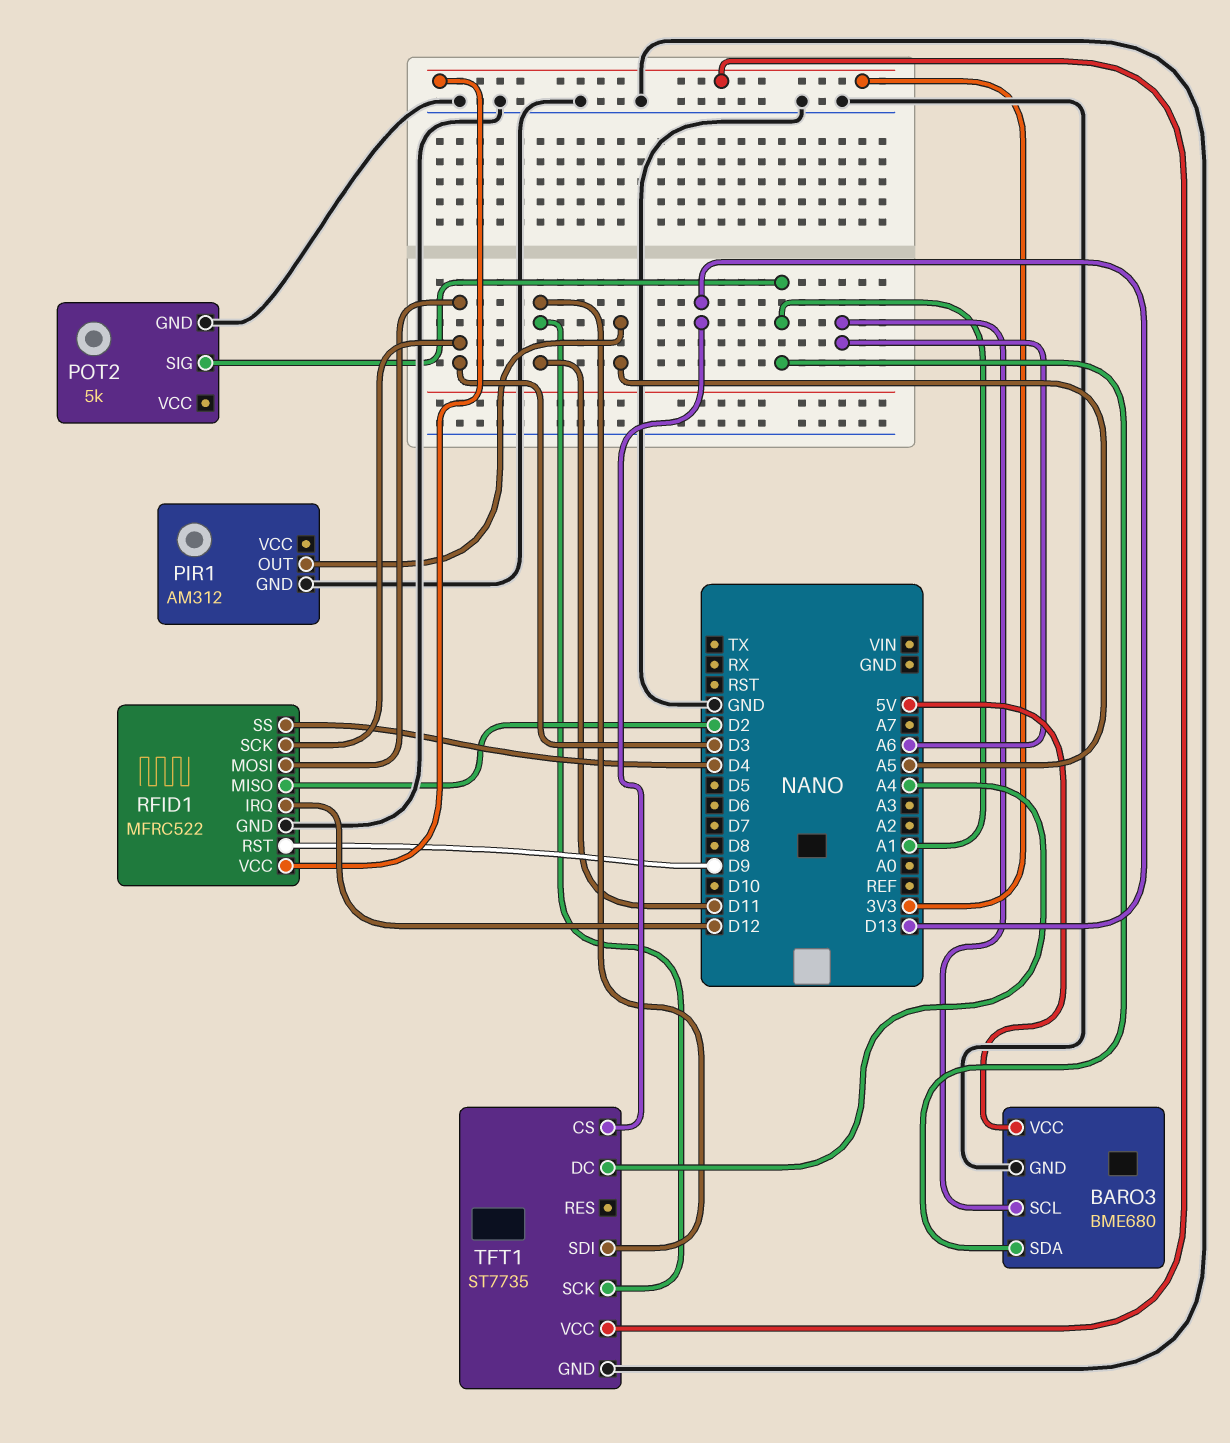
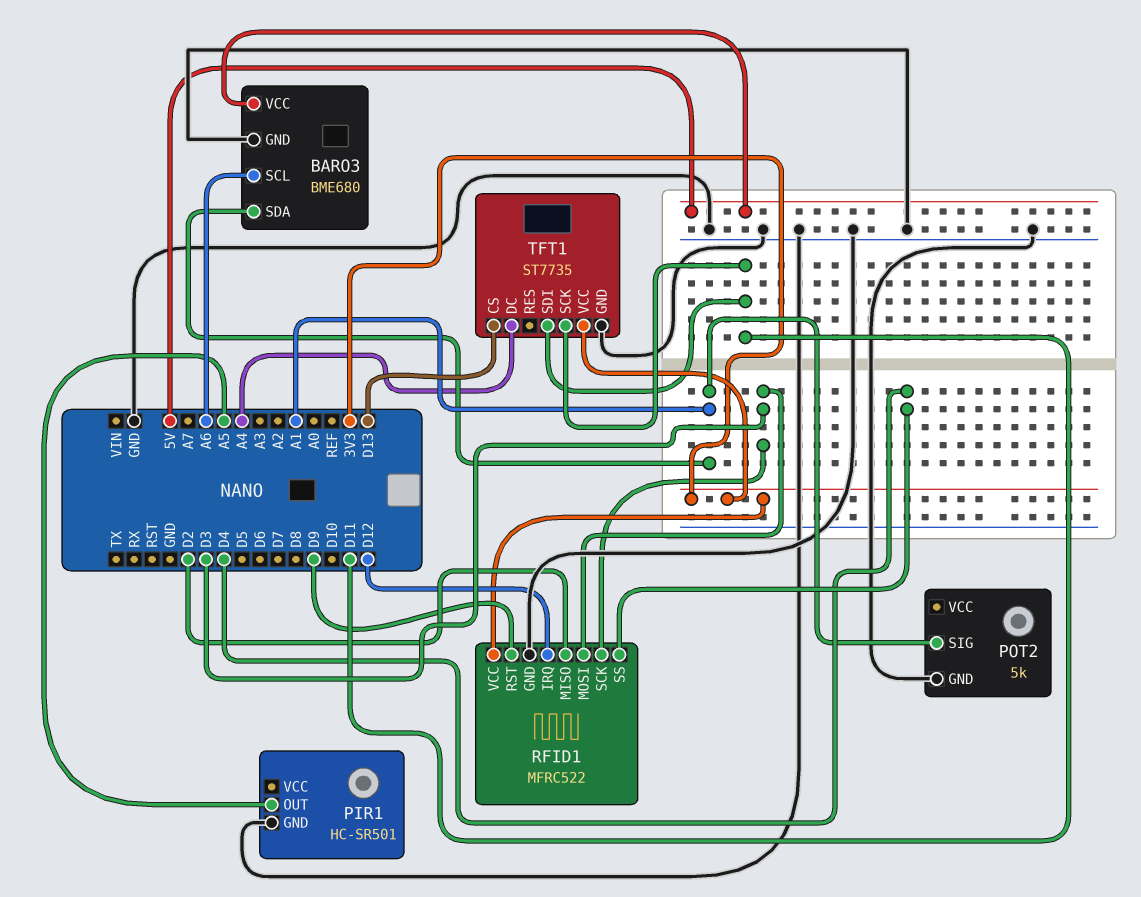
PIR1: AM312 -> HC-SR501

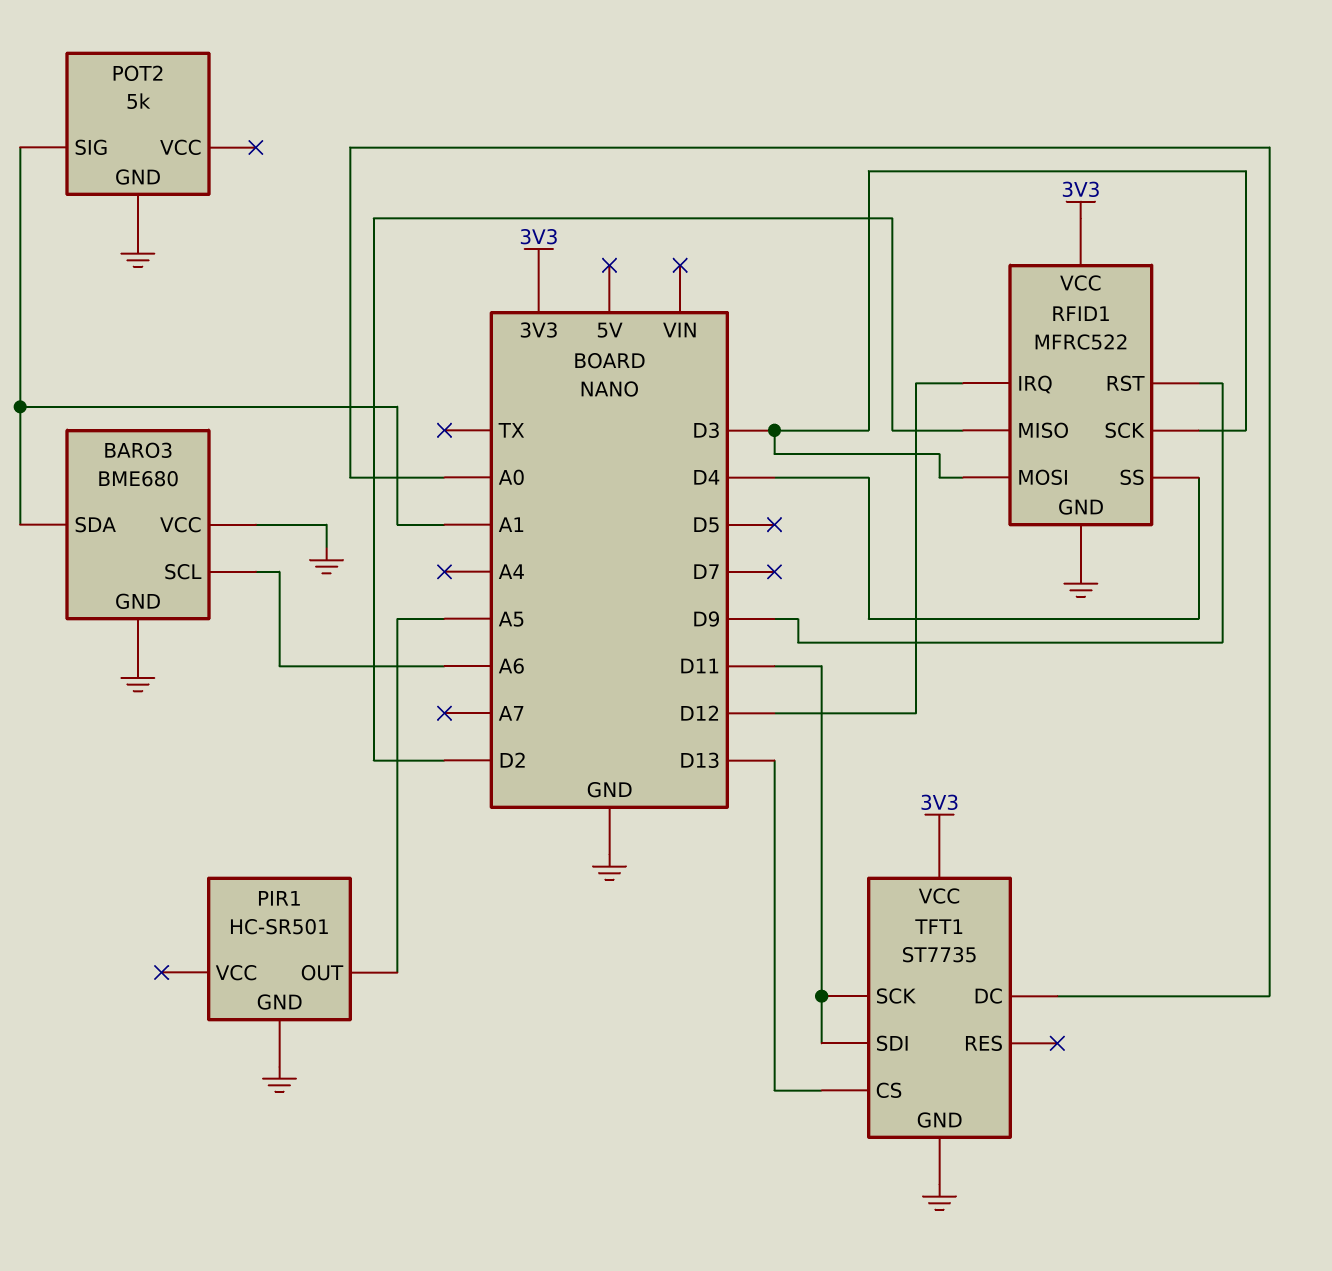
BARO3 pin VCC: 5V -> GND
TFT1 pin DC: A4 -> A0

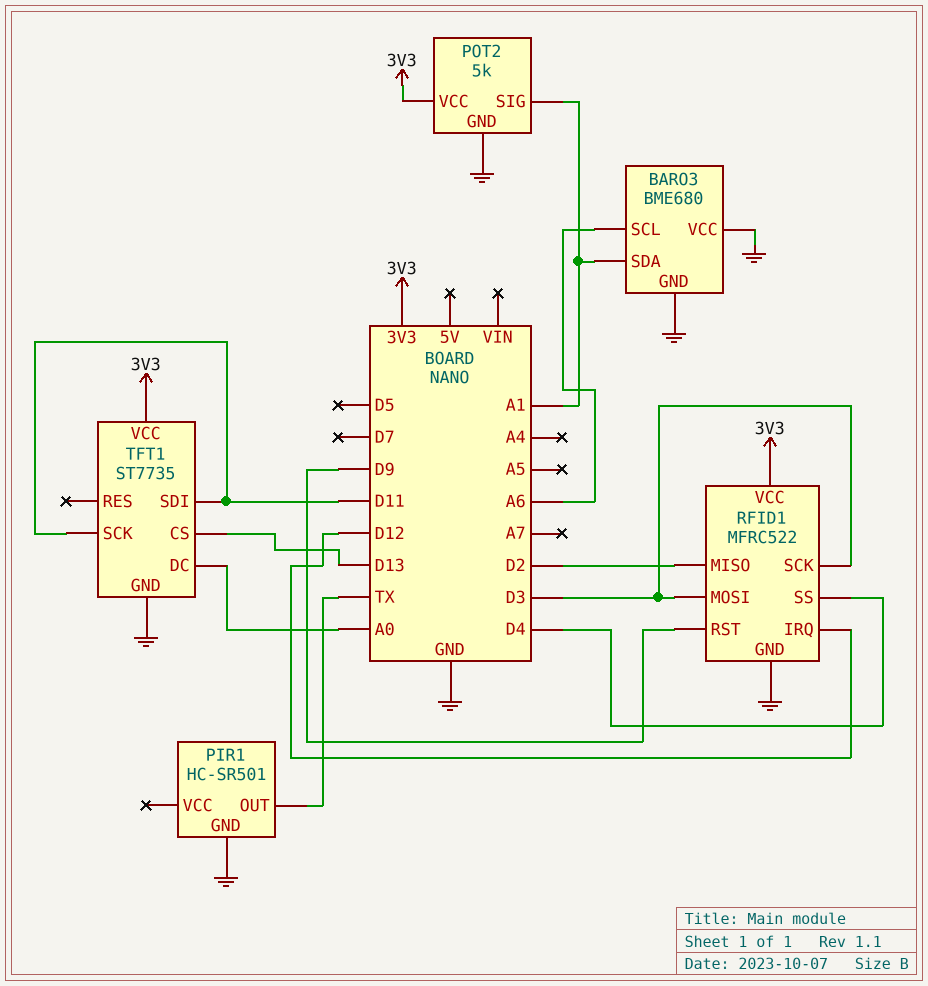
PIR1 pin OUT: A5 -> TX
POT2 pin VCC: none -> 3V3

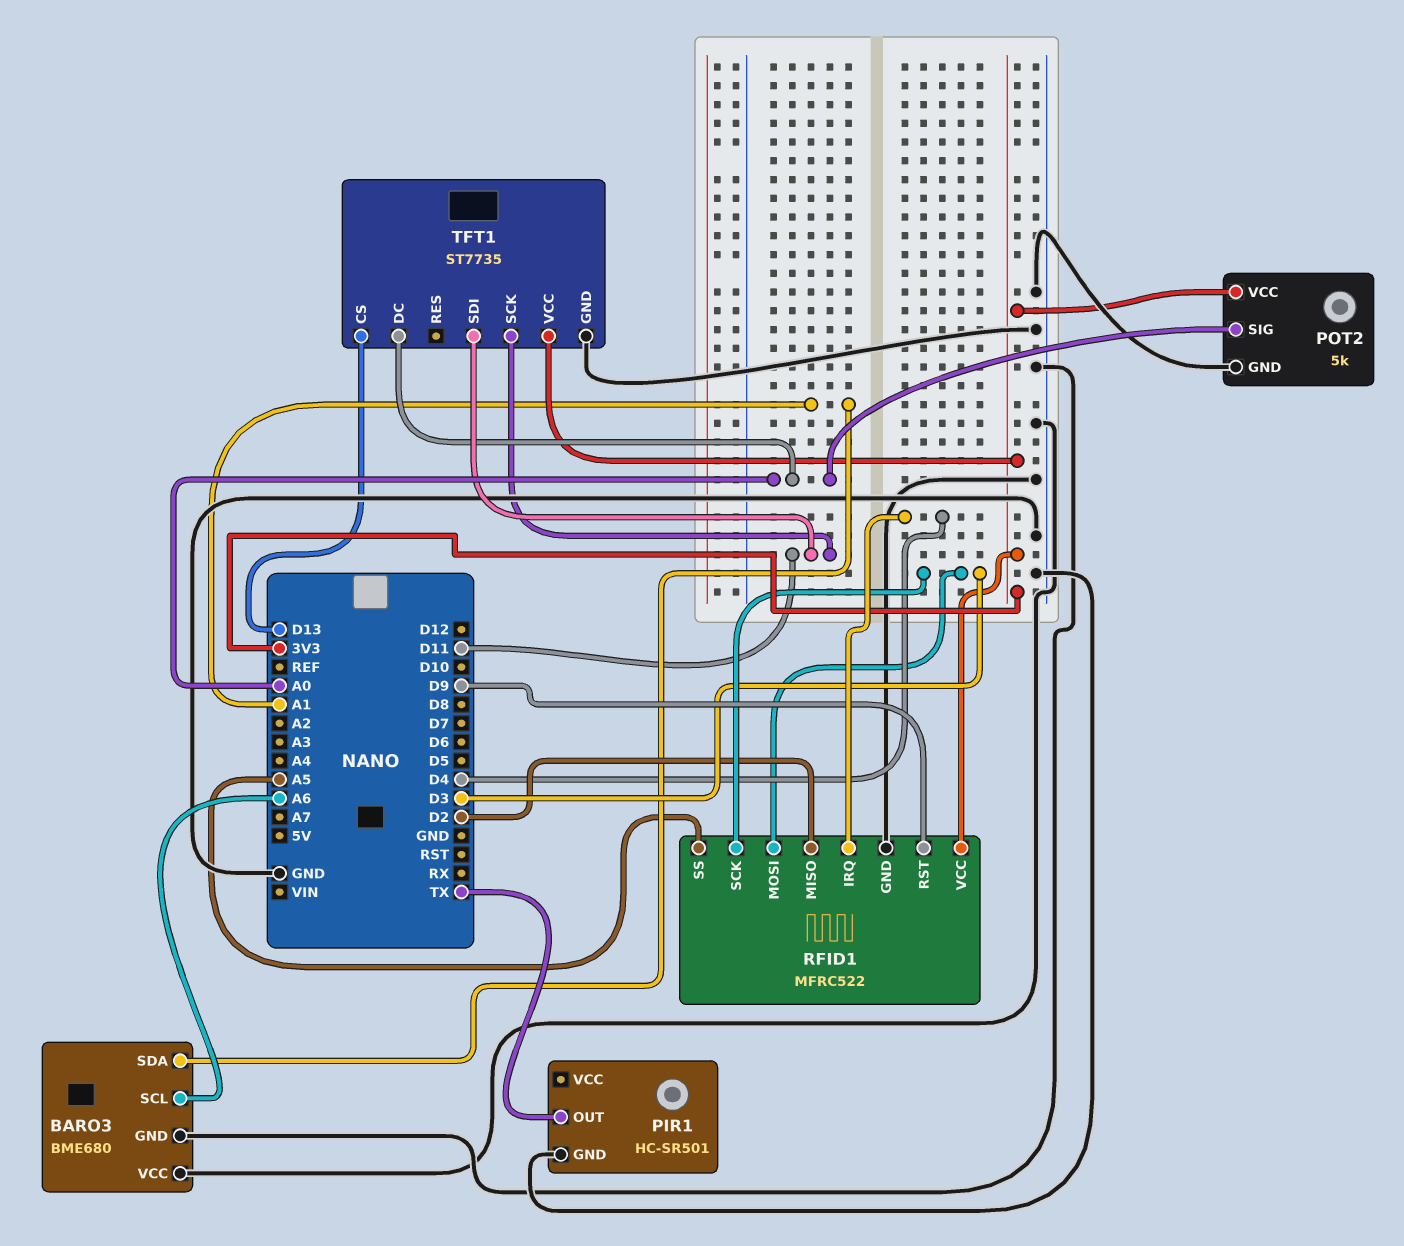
POT2 pin SIG: A1 -> A0
RFID1 pin IRQ: D12 -> D4
RFID1 pin SS: D4 -> A5

